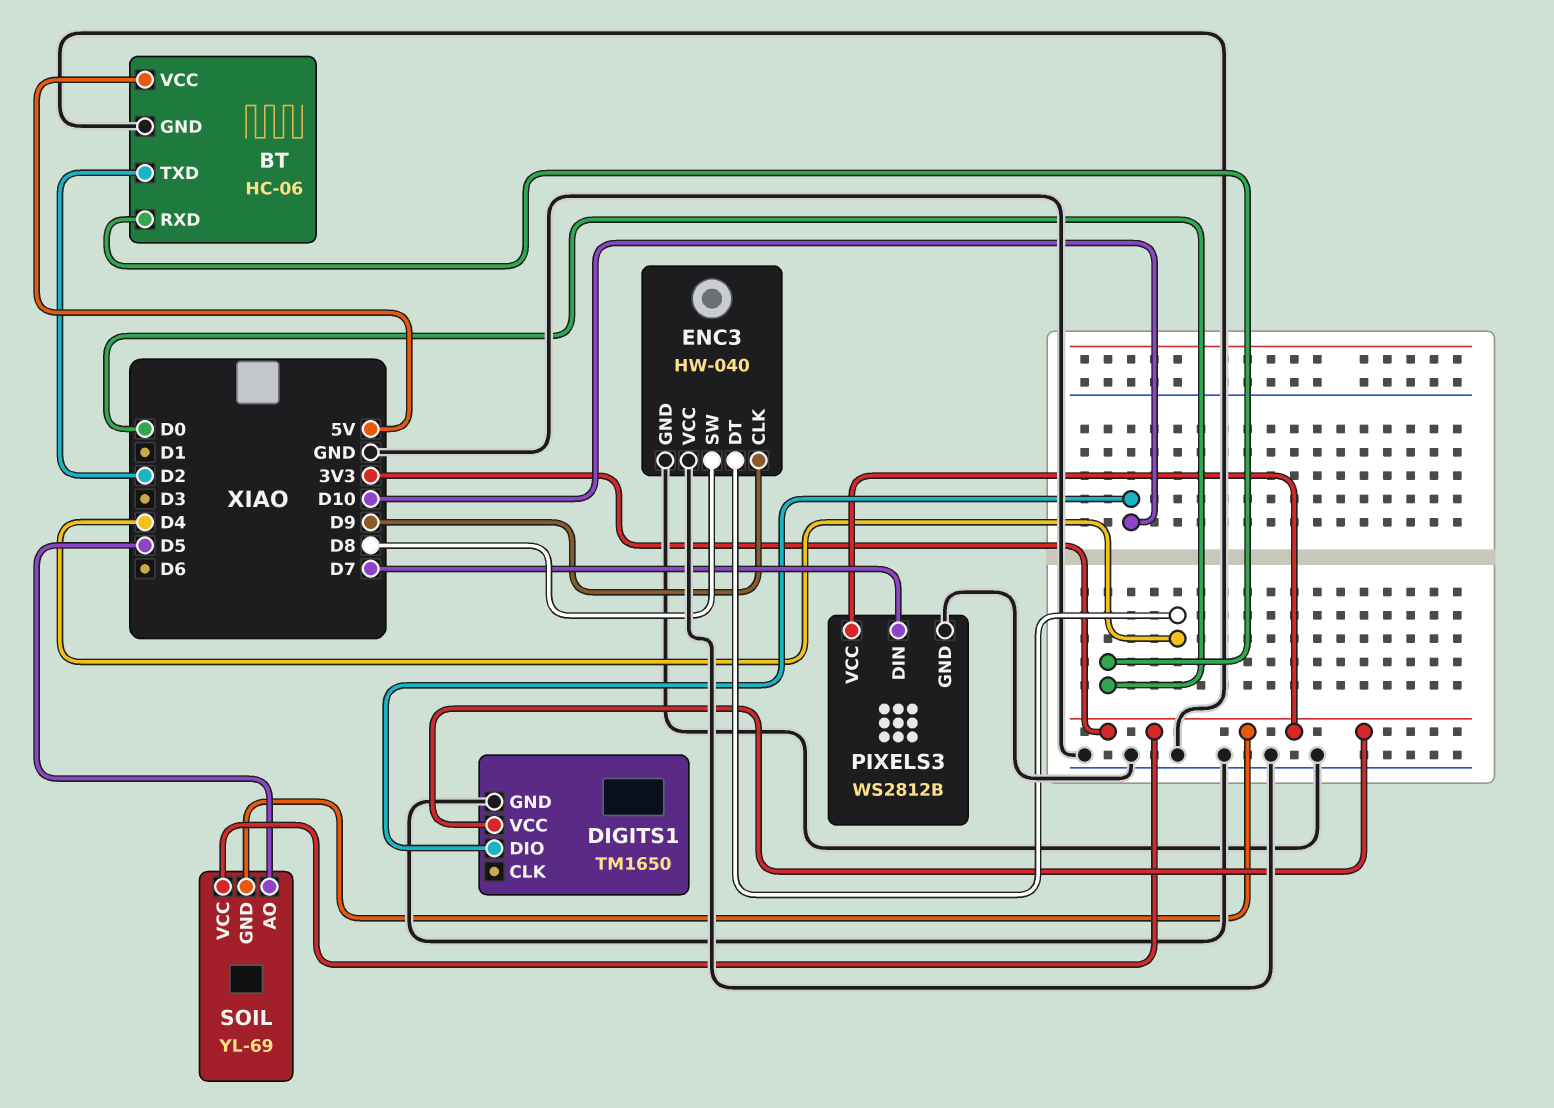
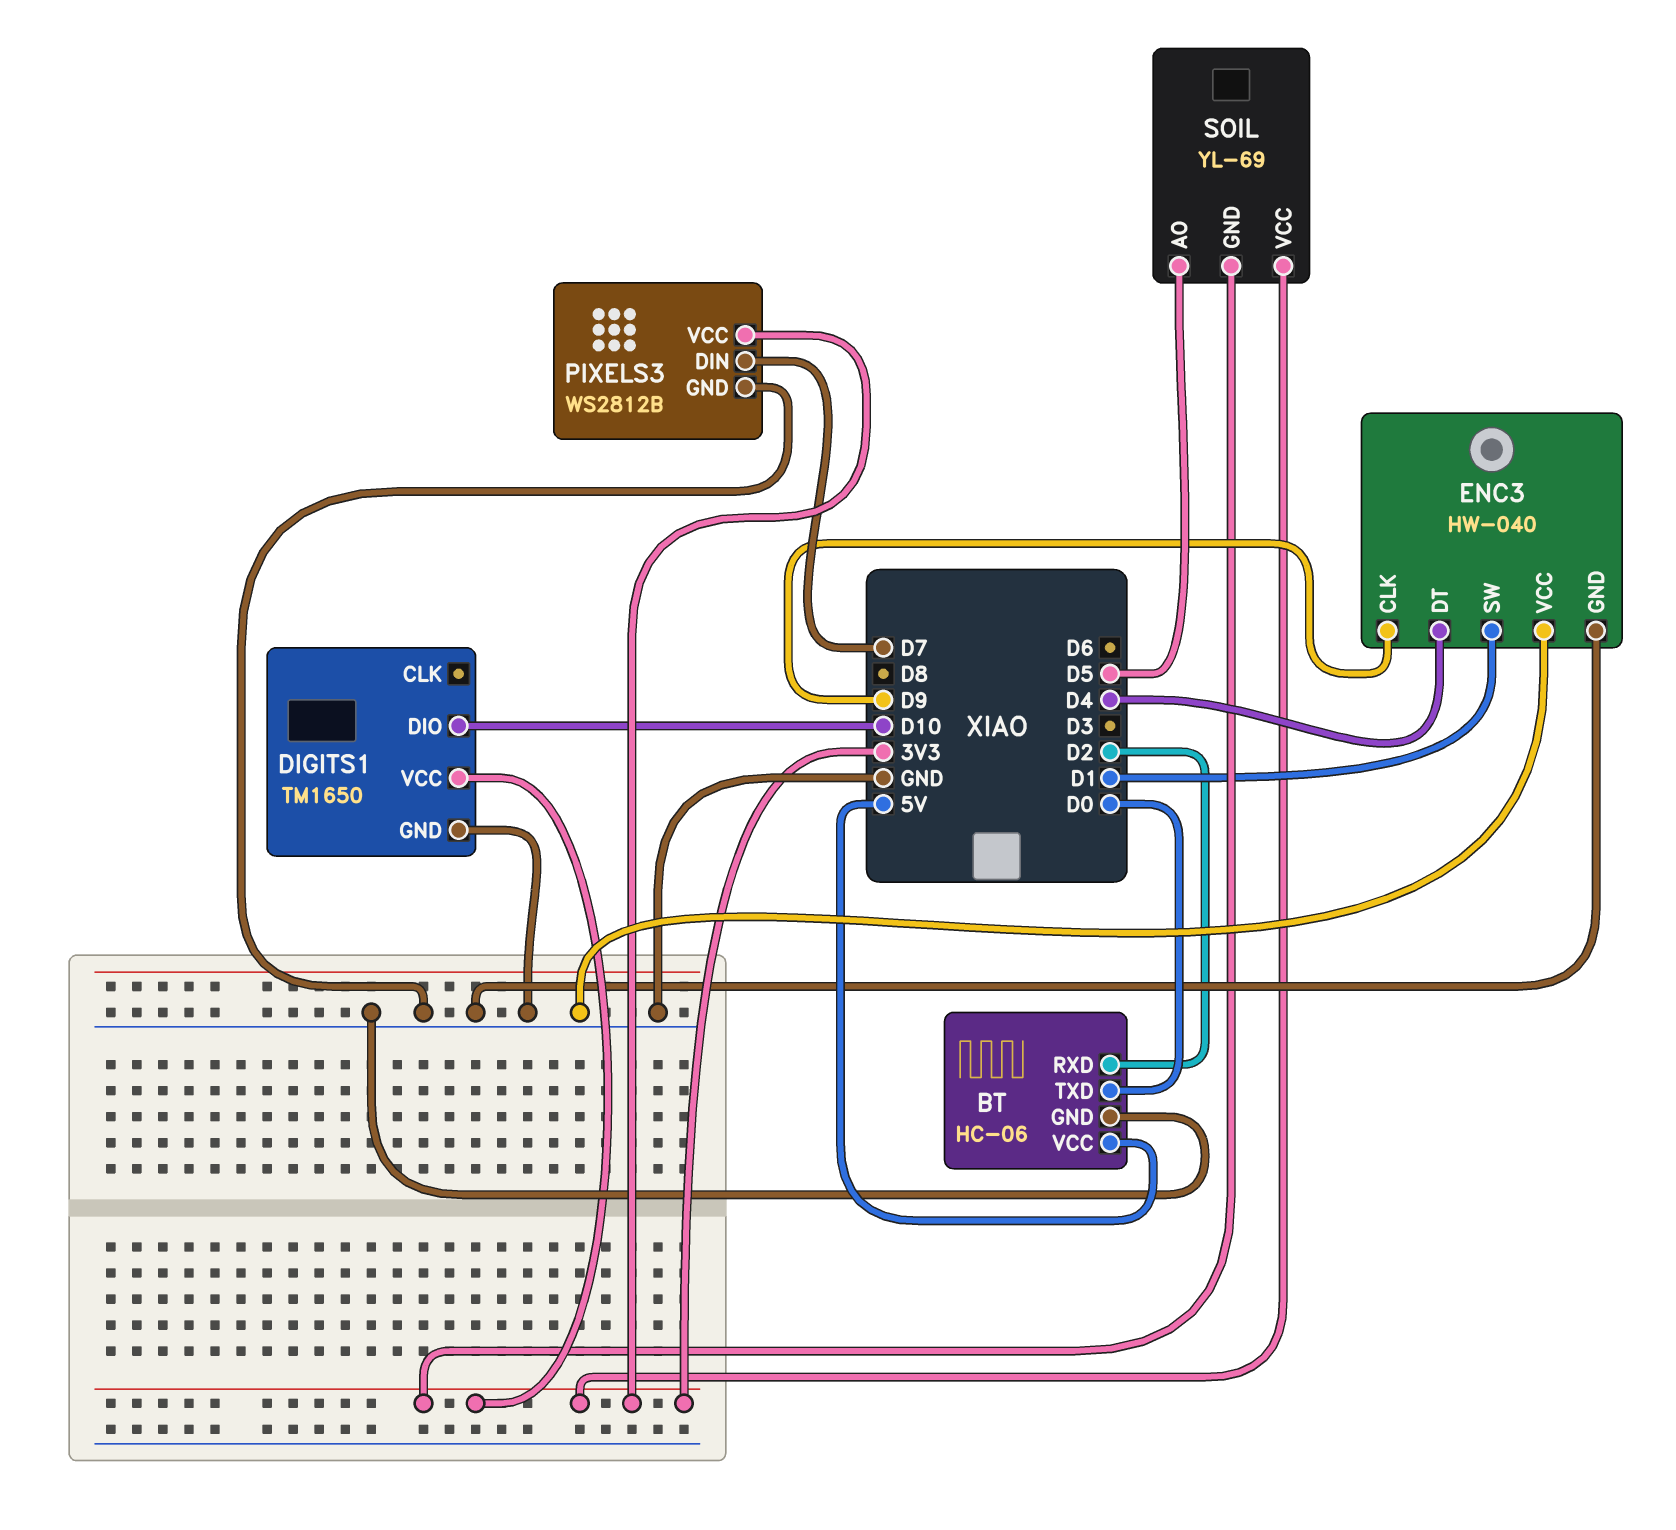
BT pin RXD: D0 -> D2
BT pin TXD: D2 -> D0
ENC3 pin SW: D8 -> D1

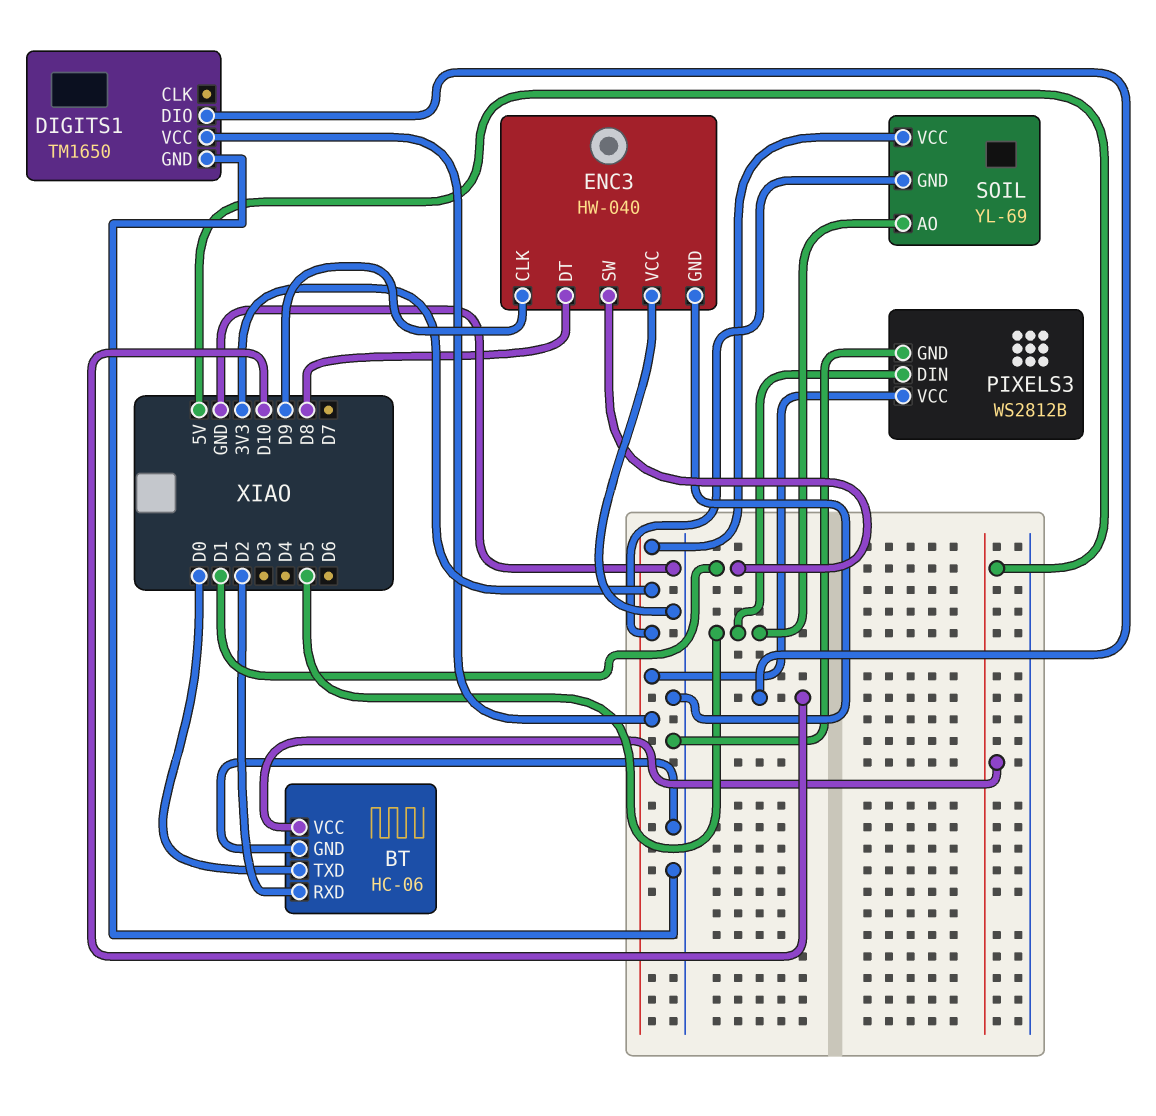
ENC3 pin DT: D4 -> D8
PIXELS3 pin DIN: D7 -> D5

